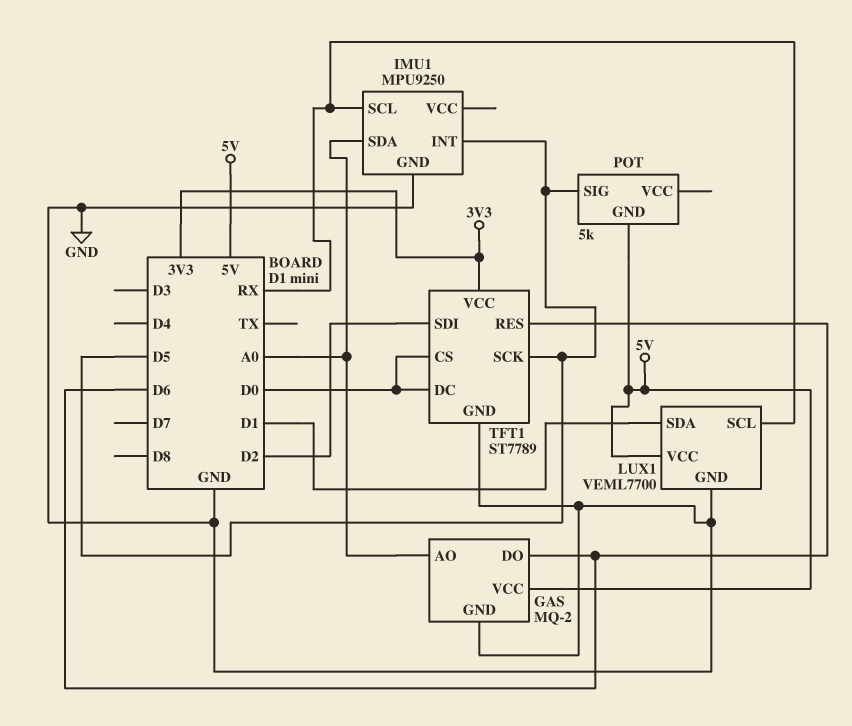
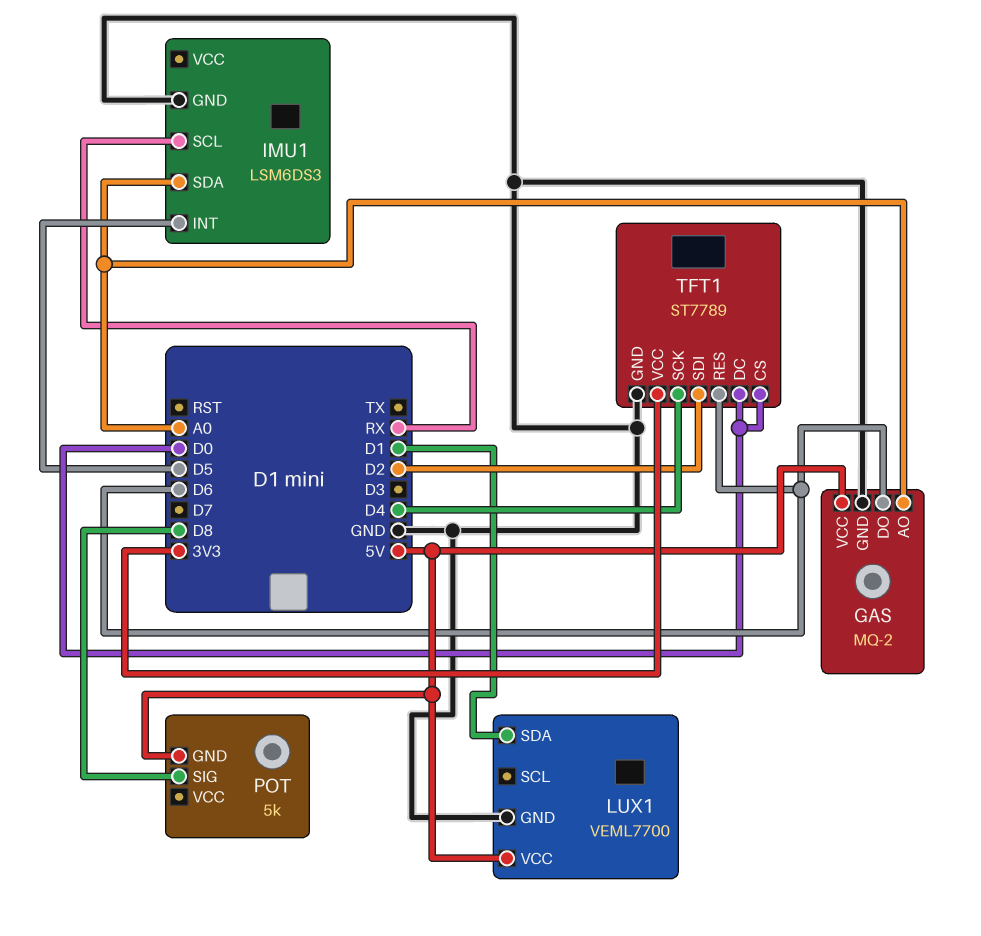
IMU1: MPU9250 -> LSM6DS3
LUX1 pin SCL: RX -> none
POT pin SIG: D5 -> D8
TFT1 pin SCK: D5 -> D4

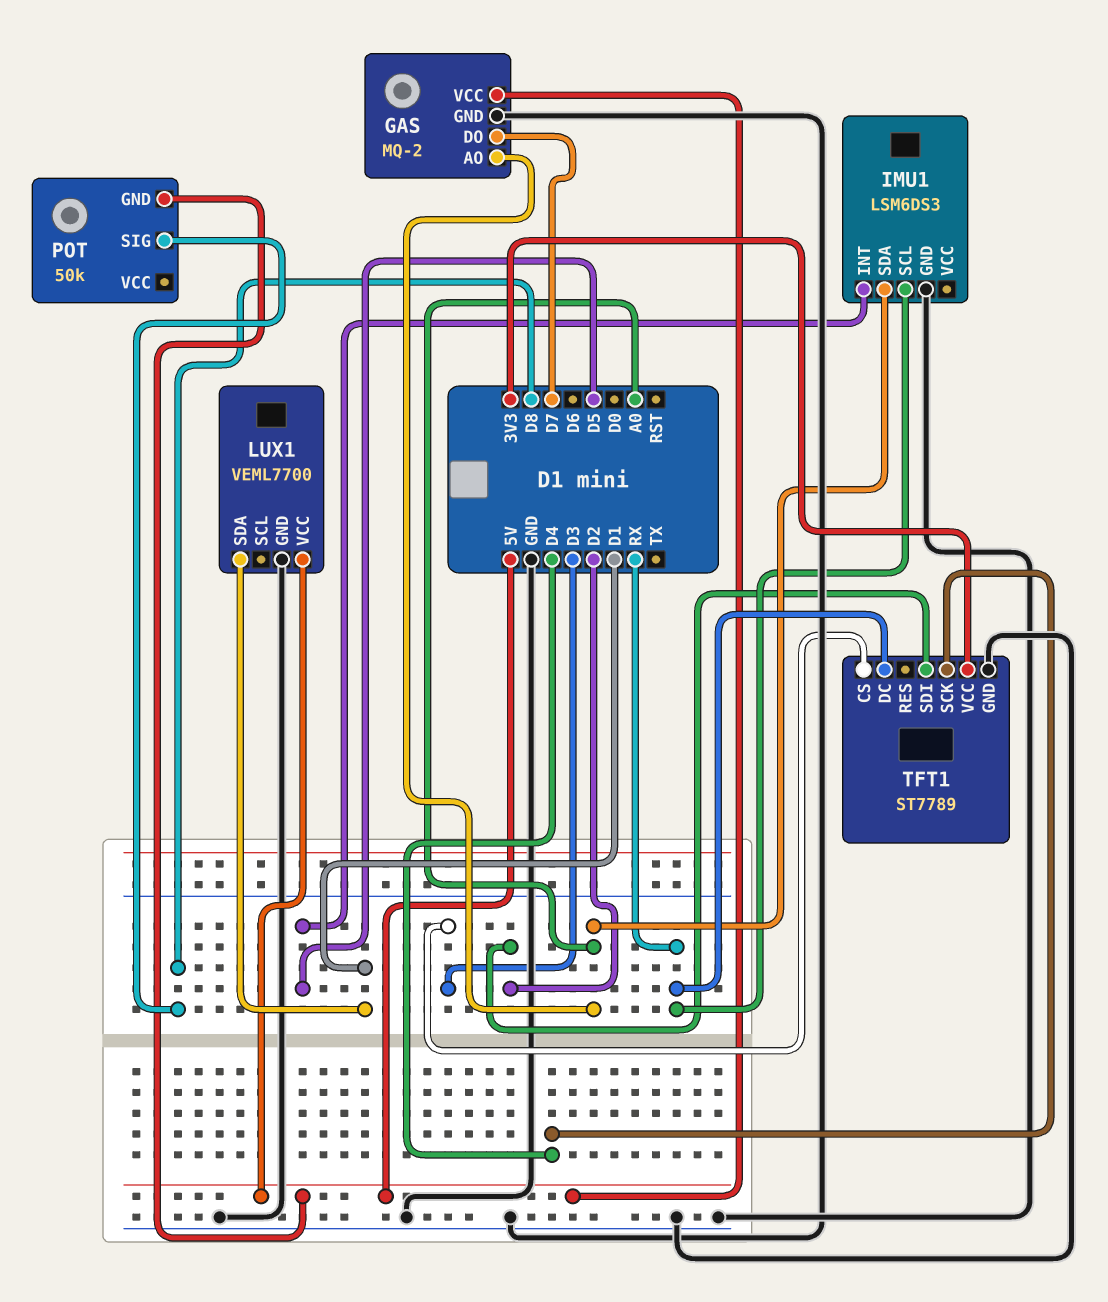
GAS pin DO: D6 -> D7
POT: 5k -> 50k
TFT1 pin CS: D0 -> D3
TFT1 pin DC: D0 -> RX
TFT1 pin RES: D6 -> none

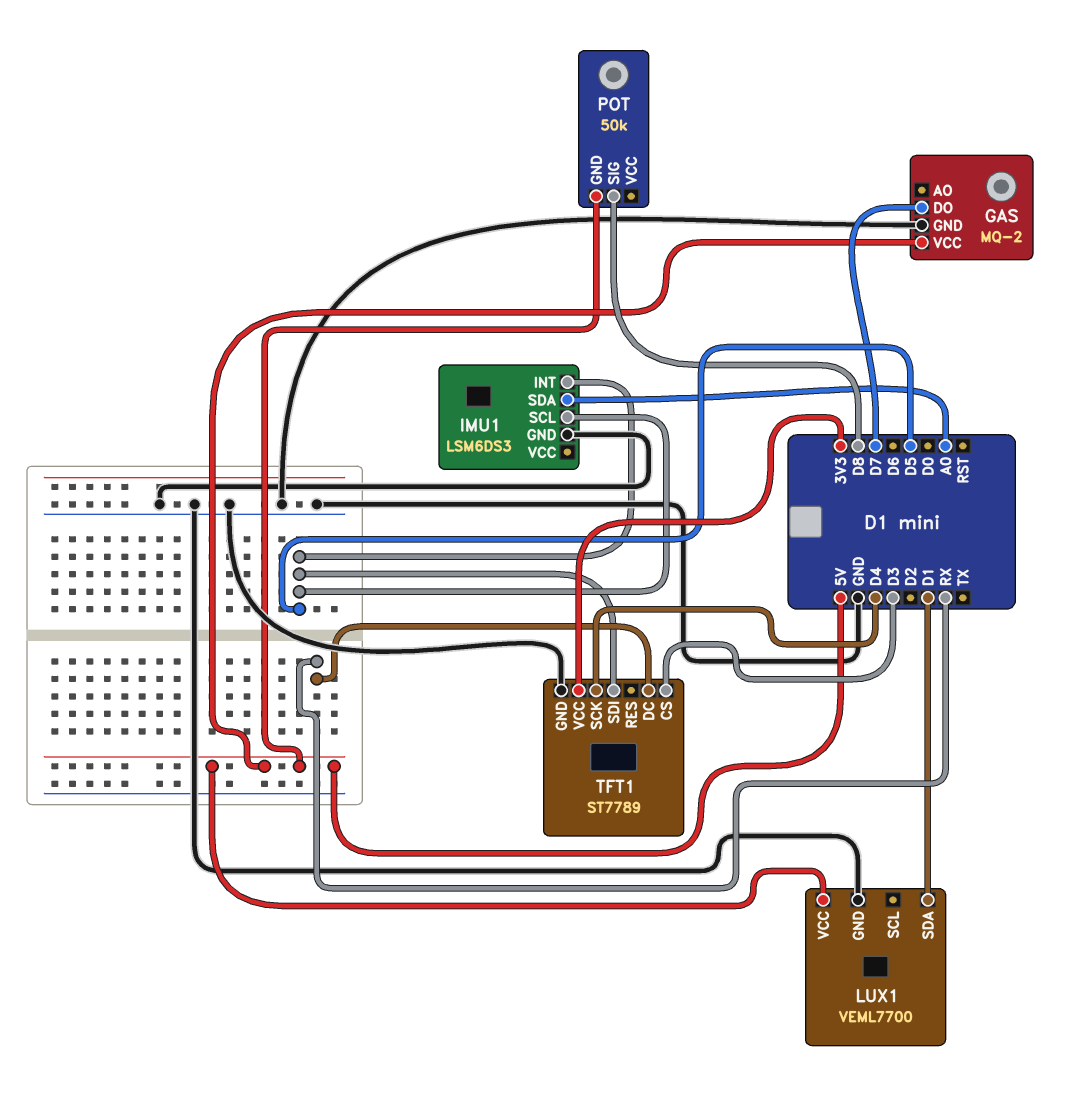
GAS pin AO: A0 -> none
IMU1 pin SCL: RX -> D5
TFT1 pin SDI: D2 -> D5

